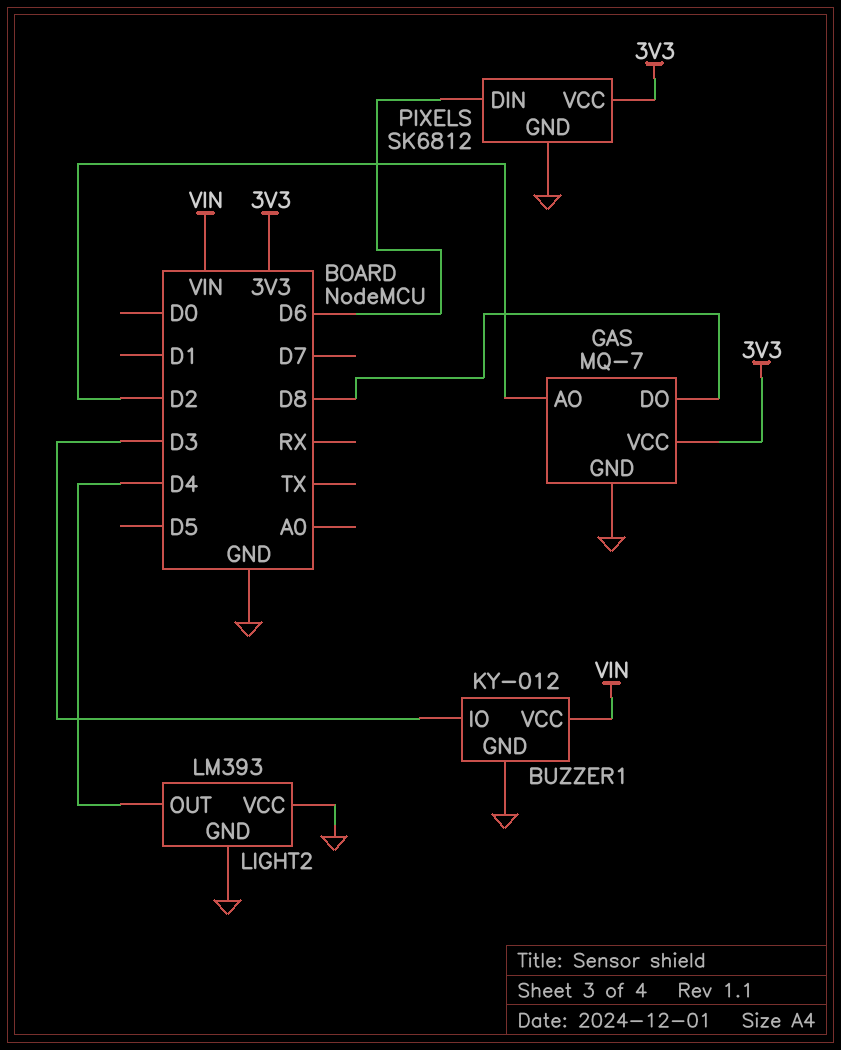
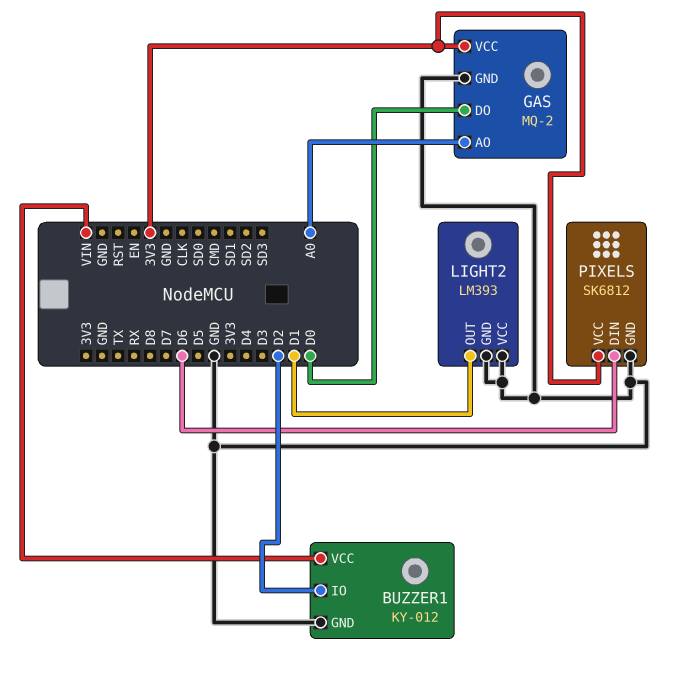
BUZZER1 pin IO: D3 -> D2
GAS: MQ-7 -> MQ-2
GAS pin AO: D2 -> A0
GAS pin DO: D8 -> D0
LIGHT2 pin OUT: D4 -> D1

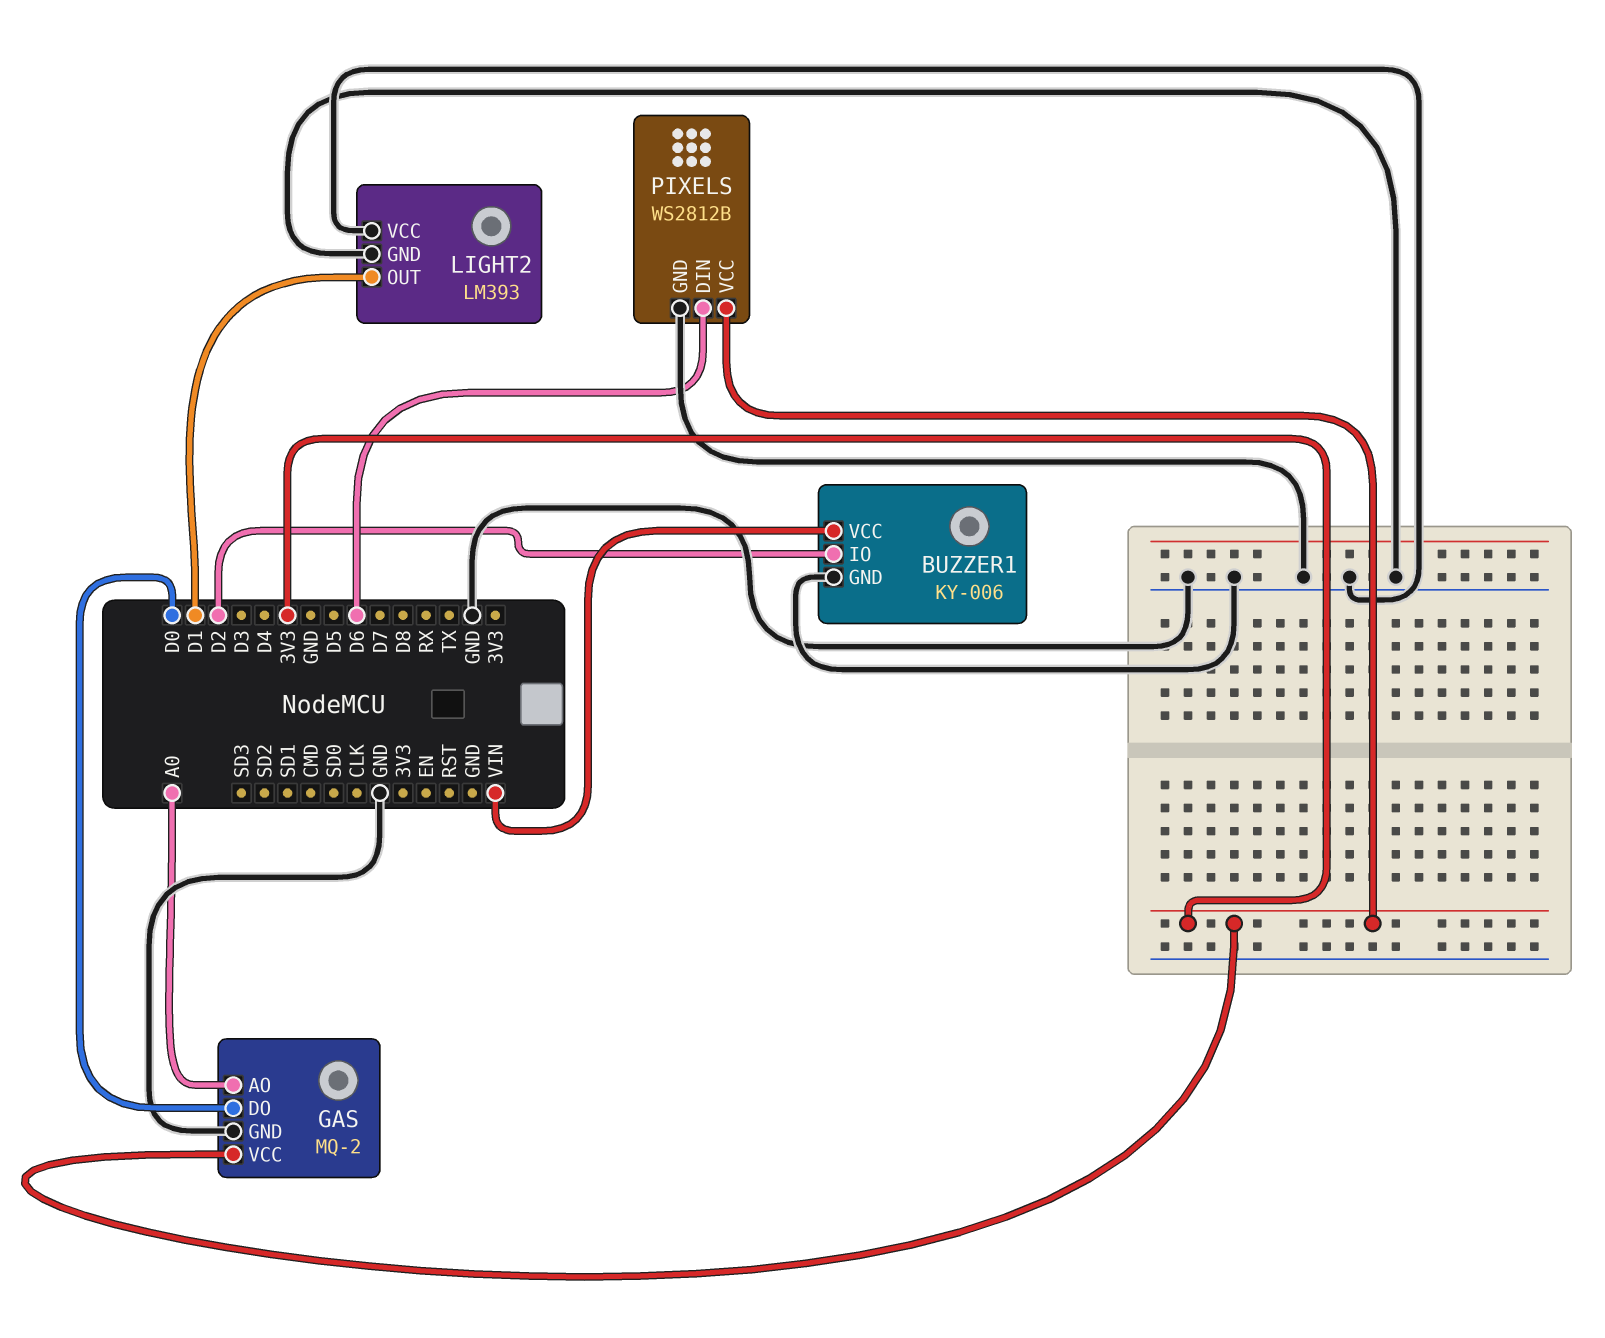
BUZZER1: KY-012 -> KY-006
PIXELS: SK6812 -> WS2812B

